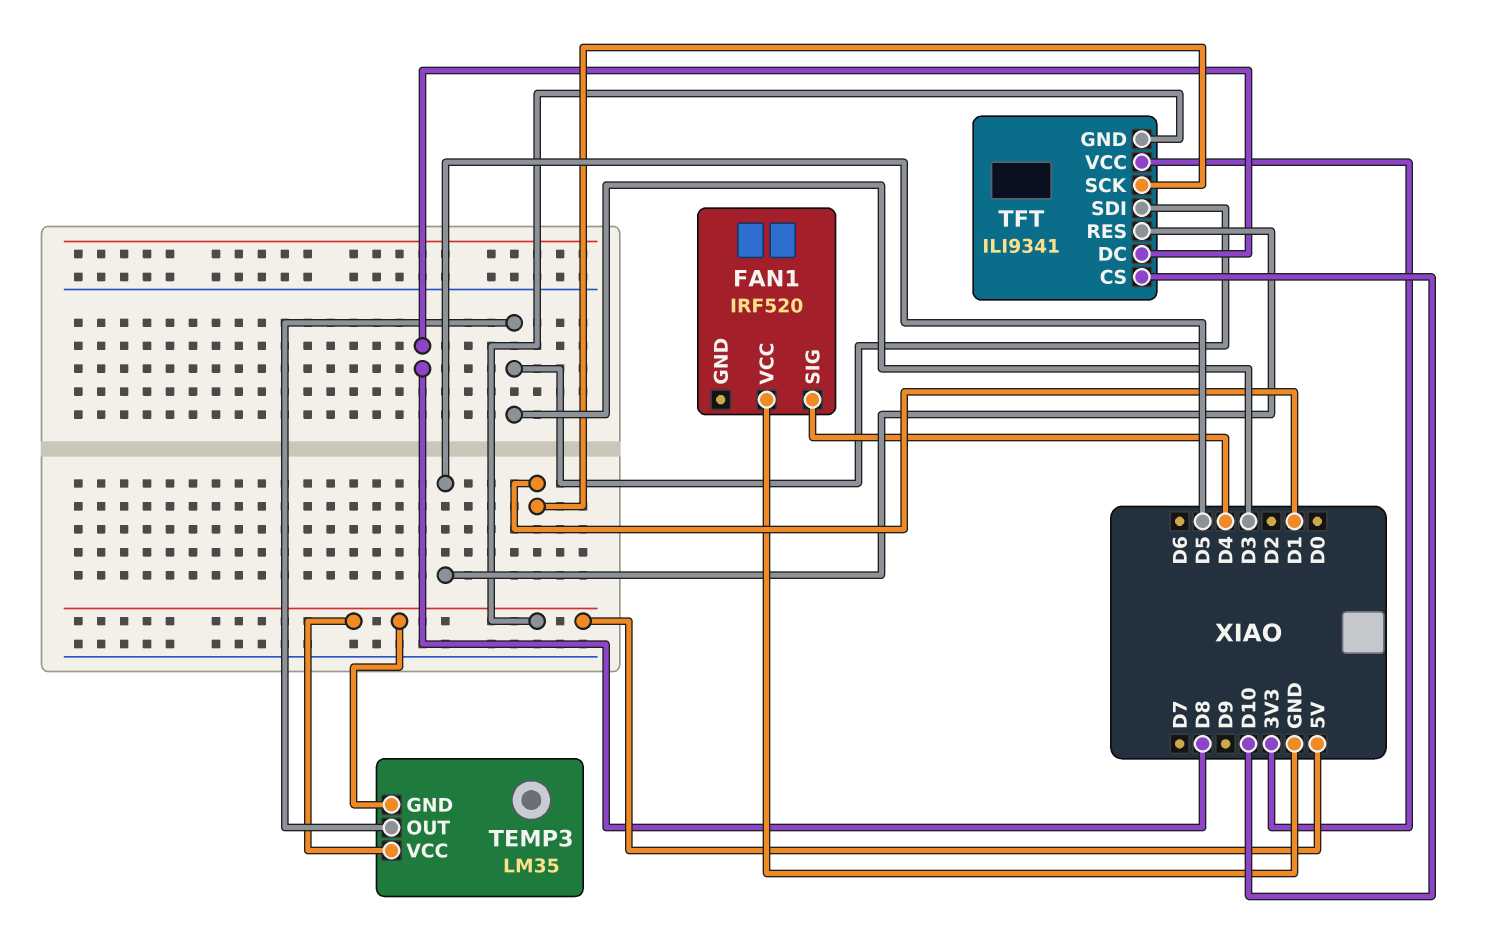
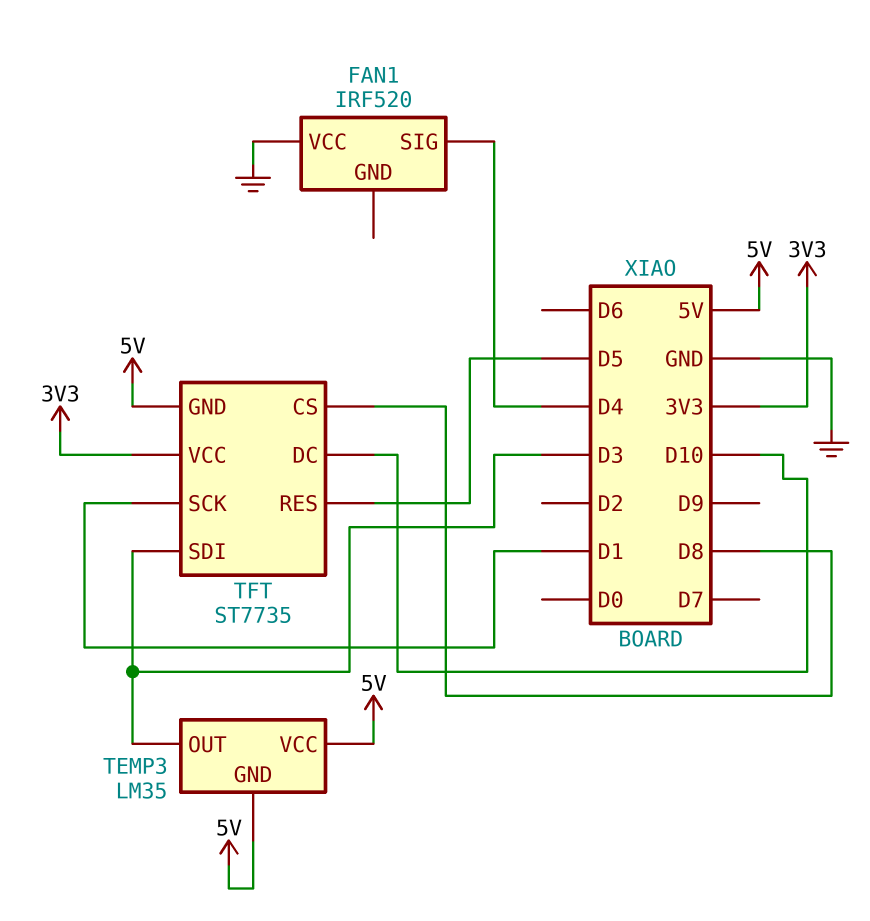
TFT: ILI9341 -> ST7735
TFT pin CS: D10 -> D8
TFT pin DC: D8 -> D10

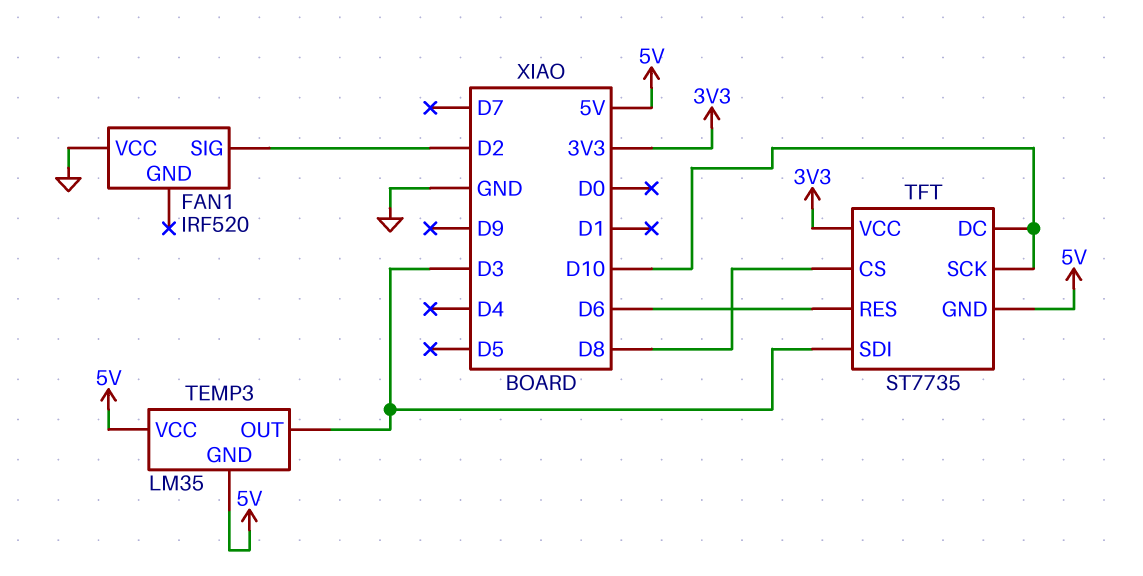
FAN1 pin SIG: D4 -> D2
TFT pin RES: D5 -> D6
TFT pin SCK: D1 -> D10

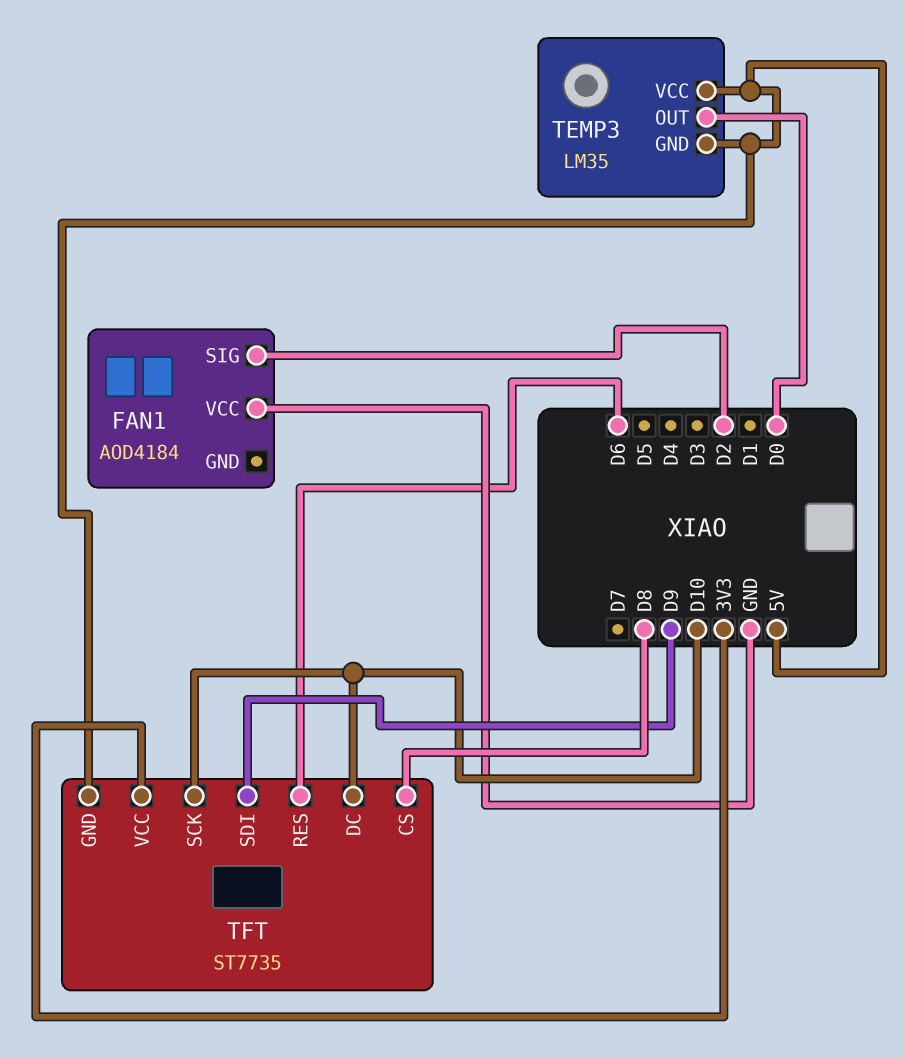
FAN1: IRF520 -> AOD4184
TEMP3 pin OUT: D3 -> D0
TFT pin SDI: D3 -> D9

